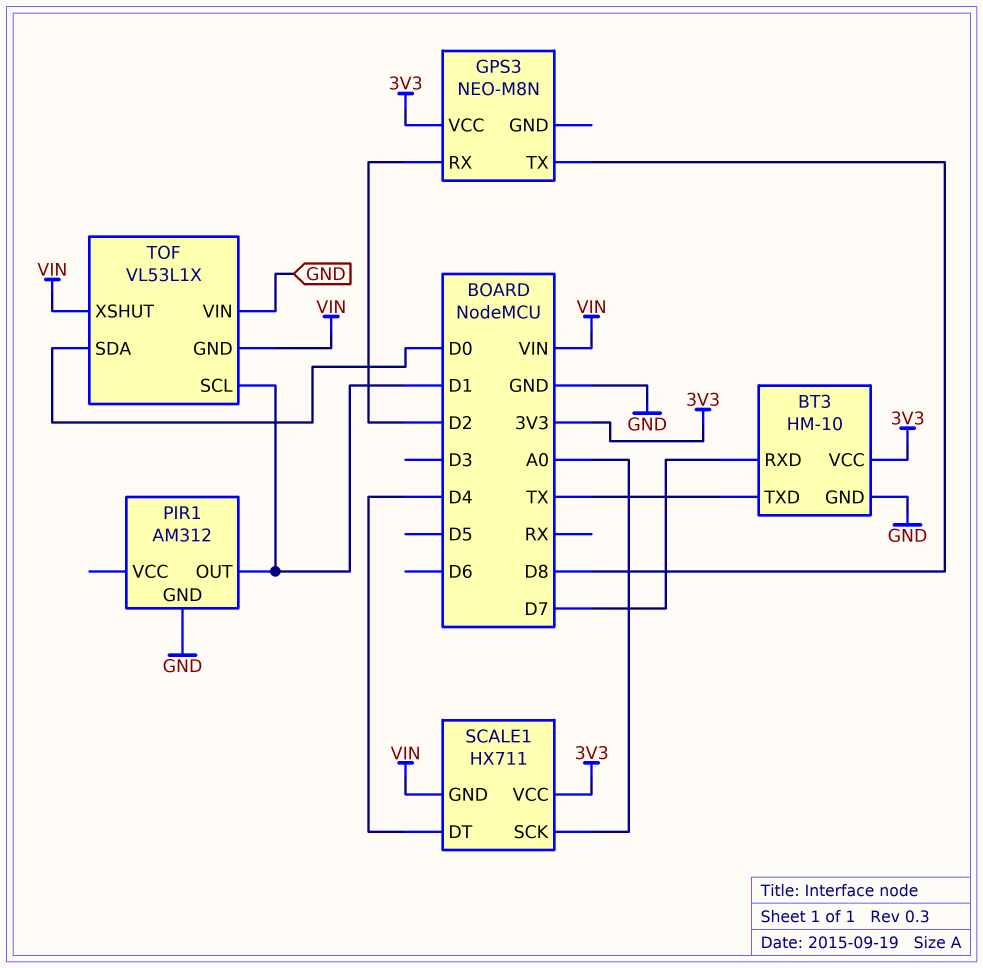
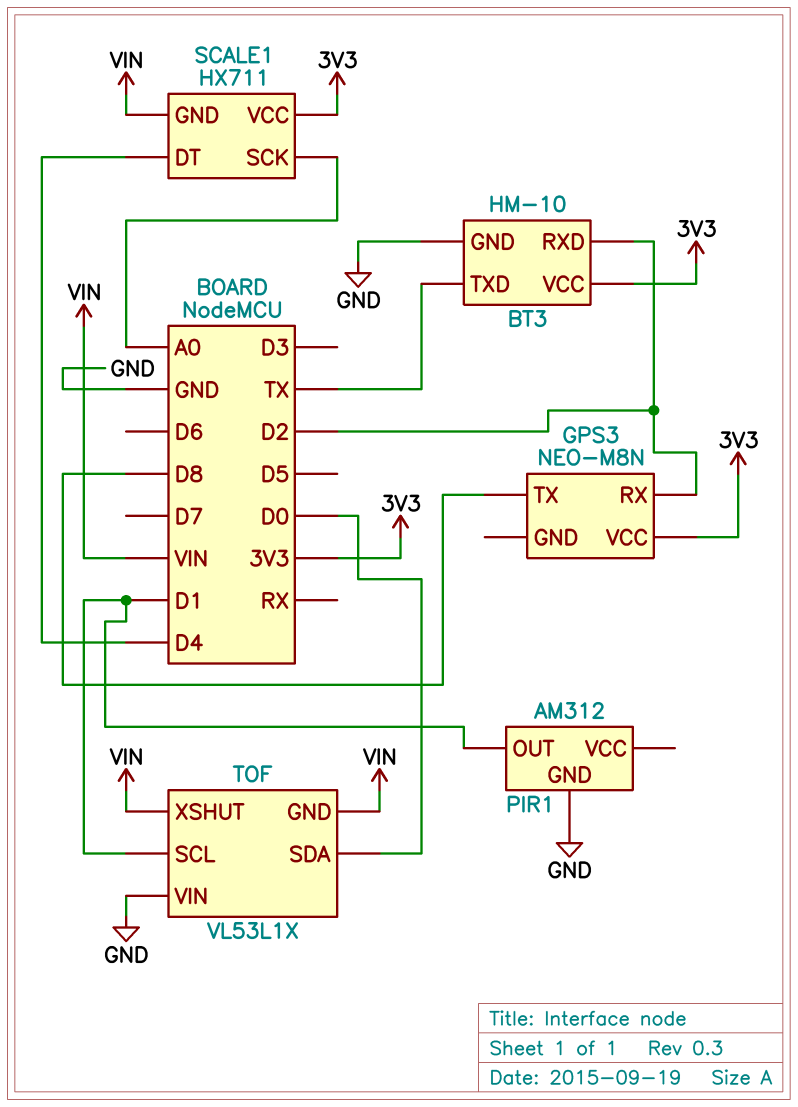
BT3 pin RXD: D7 -> D2

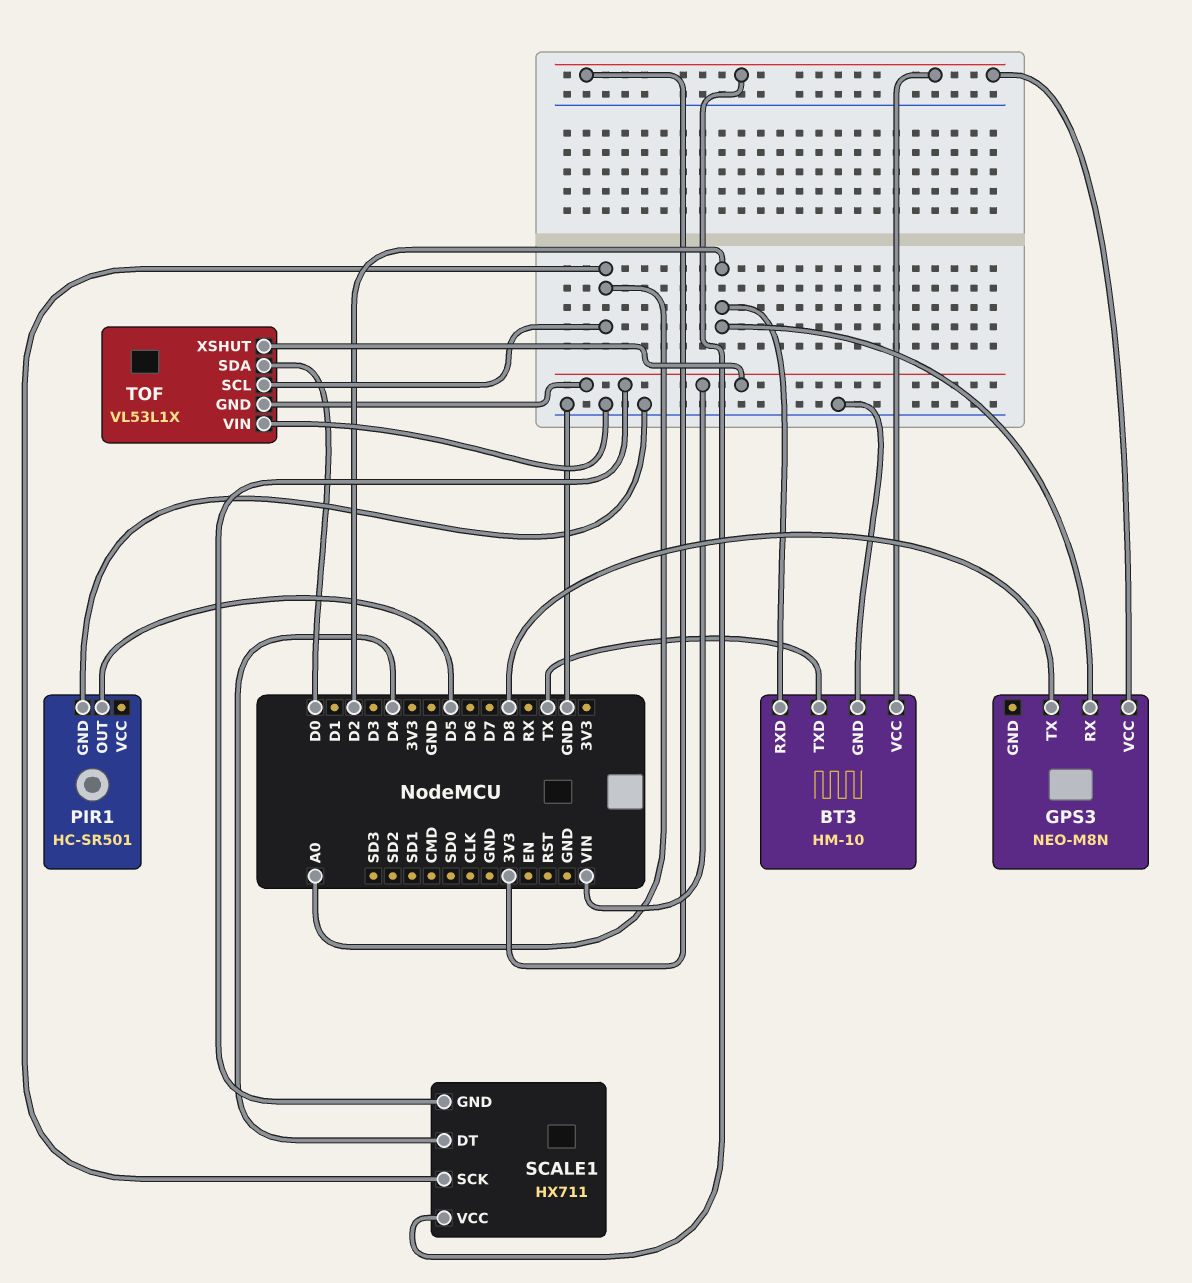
PIR1: AM312 -> HC-SR501
PIR1 pin OUT: D1 -> D5
TOF pin SCL: D1 -> A0

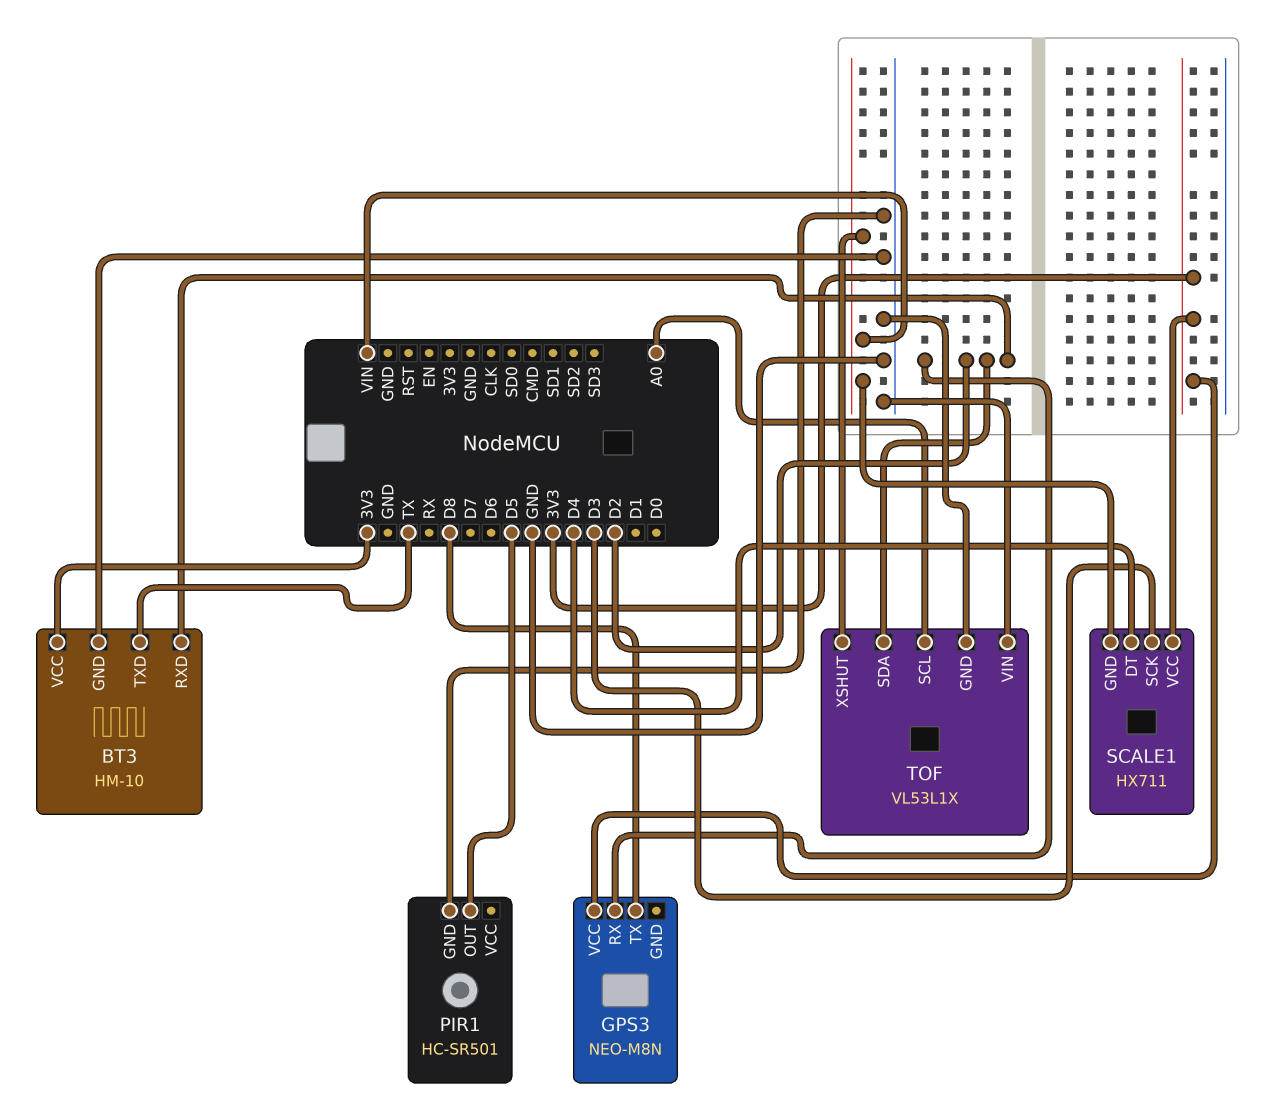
SCALE1 pin SCK: A0 -> D3
TOF pin GND: VIN -> GND
TOF pin SDA: D0 -> D2

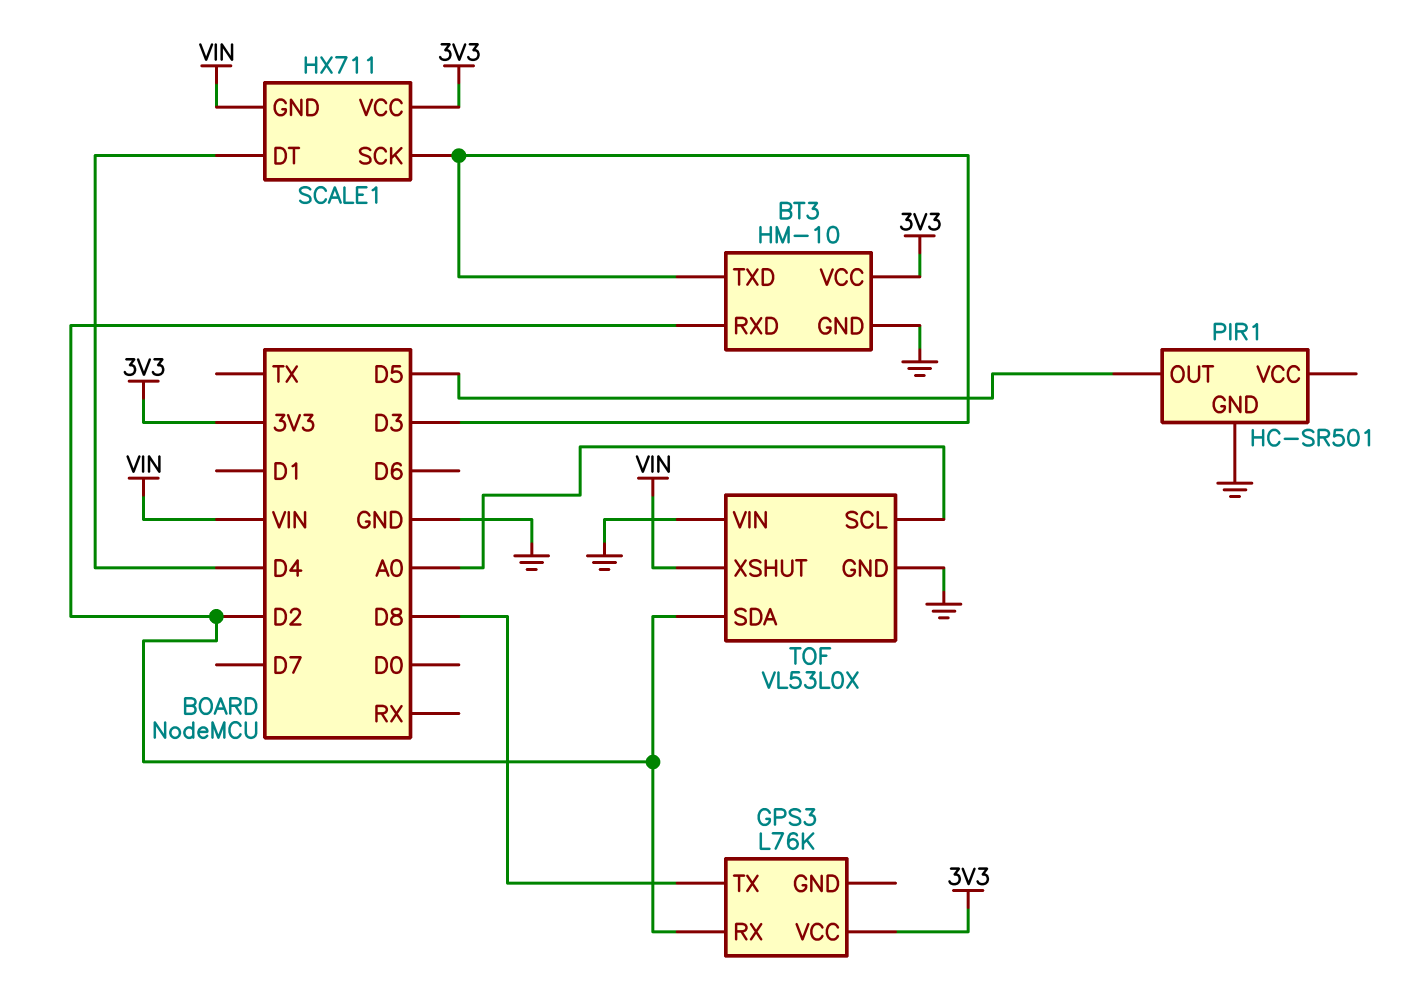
BT3 pin TXD: TX -> D3
GPS3: NEO-M8N -> L76K
TOF: VL53L1X -> VL53L0X

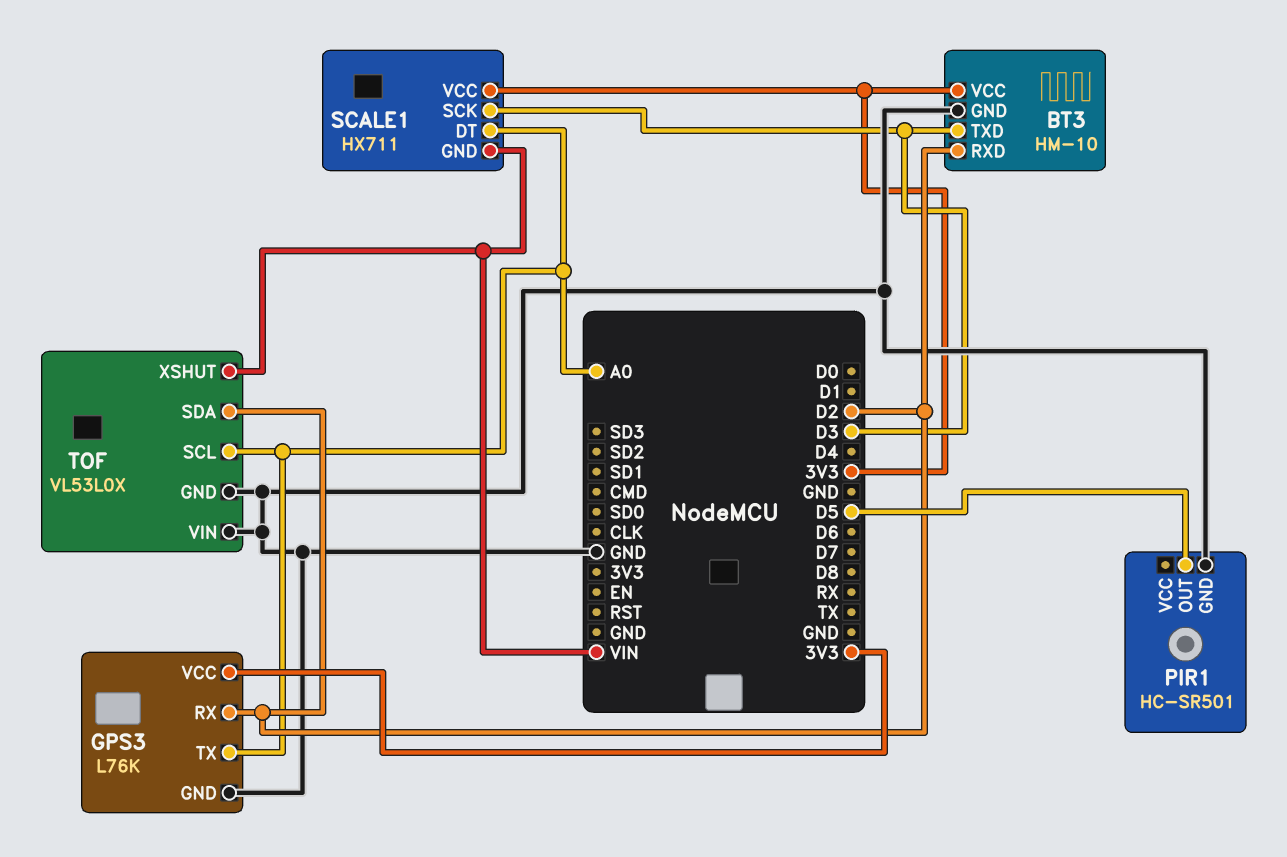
GPS3 pin GND: none -> GND
GPS3 pin TX: D8 -> A0
SCALE1 pin DT: D4 -> A0

